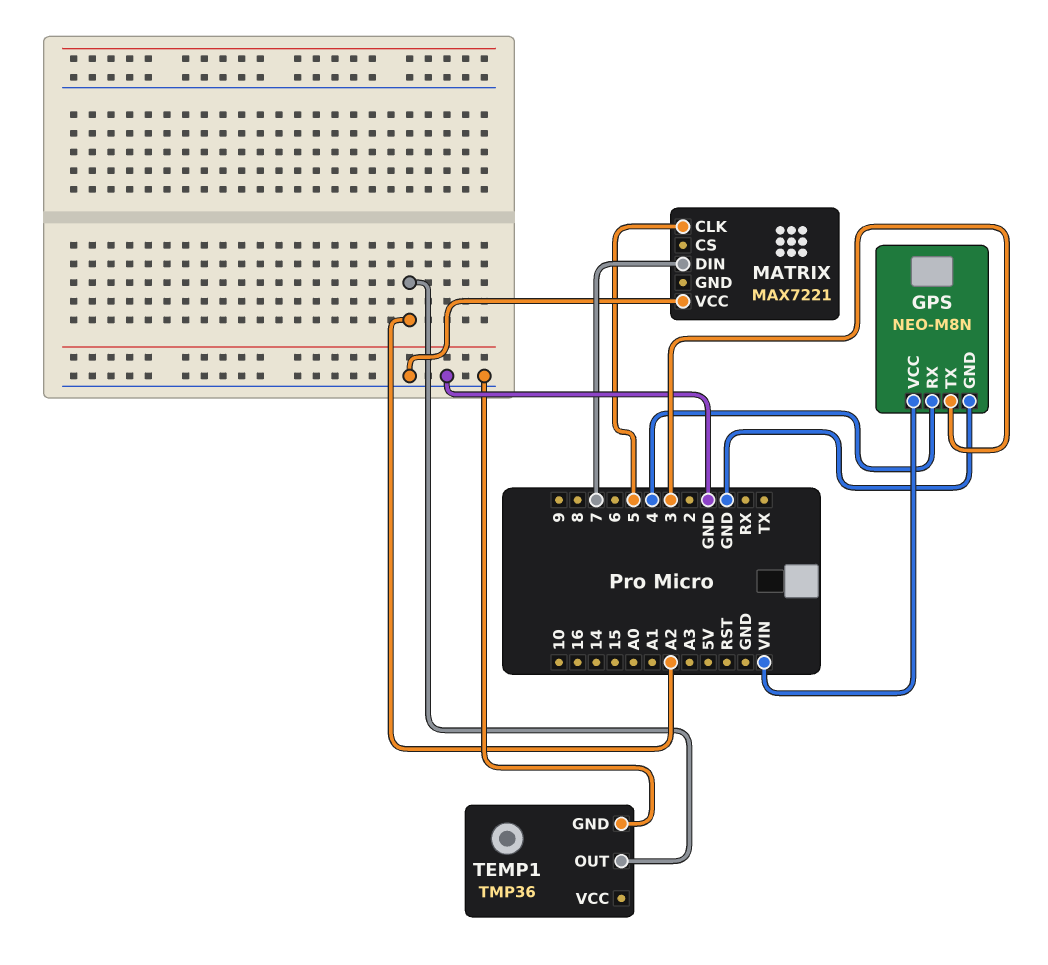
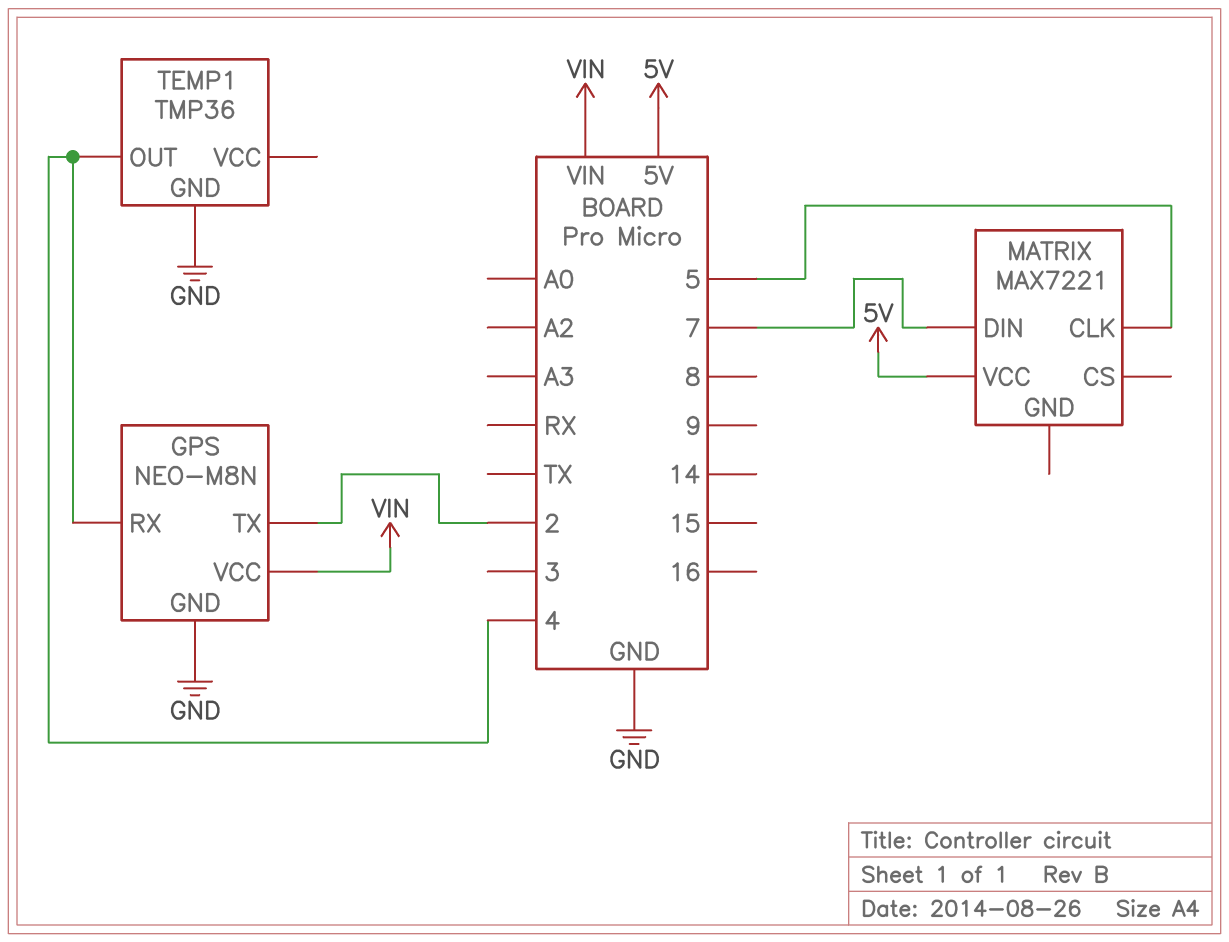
GPS pin TX: 3 -> 2
MATRIX pin VCC: GND -> 5V
TEMP1 pin OUT: A2 -> 4

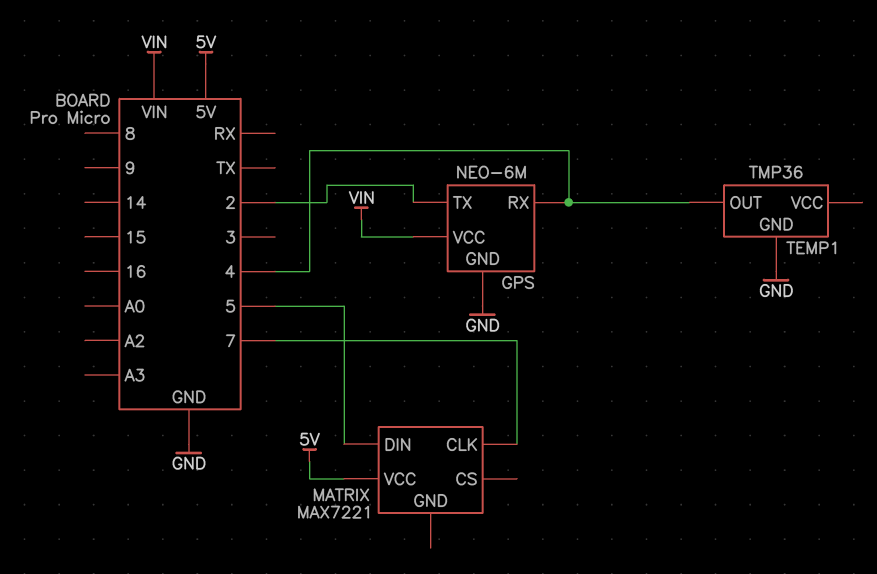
GPS: NEO-M8N -> NEO-6M
MATRIX pin CLK: 5 -> 7
MATRIX pin DIN: 7 -> 5

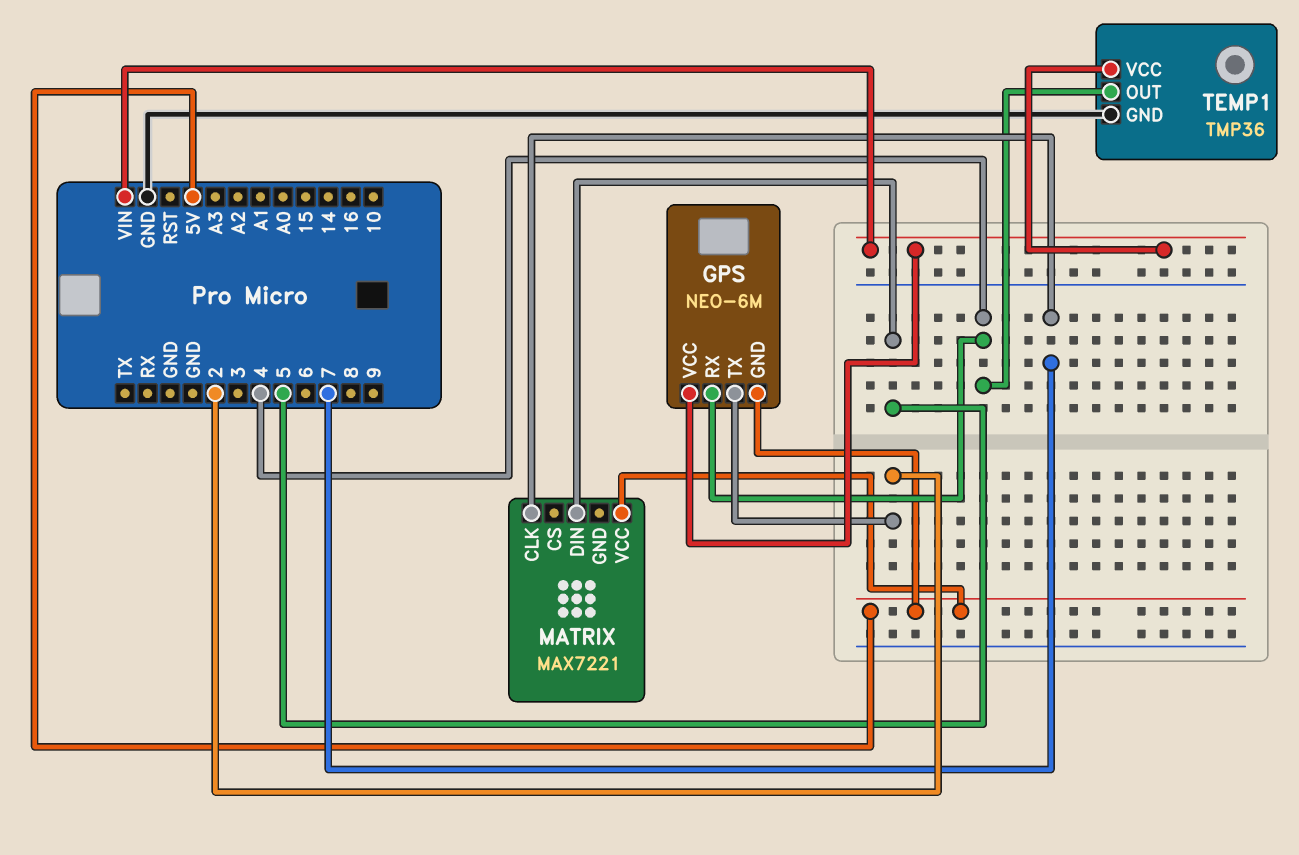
GPS pin GND: GND -> 5V
TEMP1 pin VCC: none -> VIN

